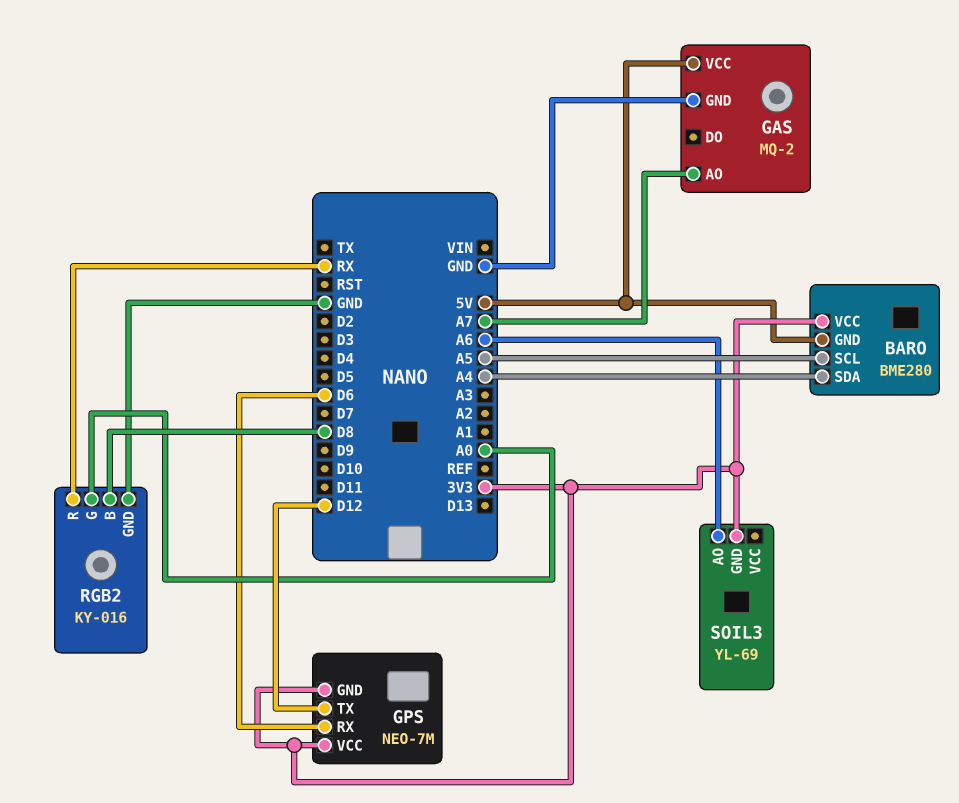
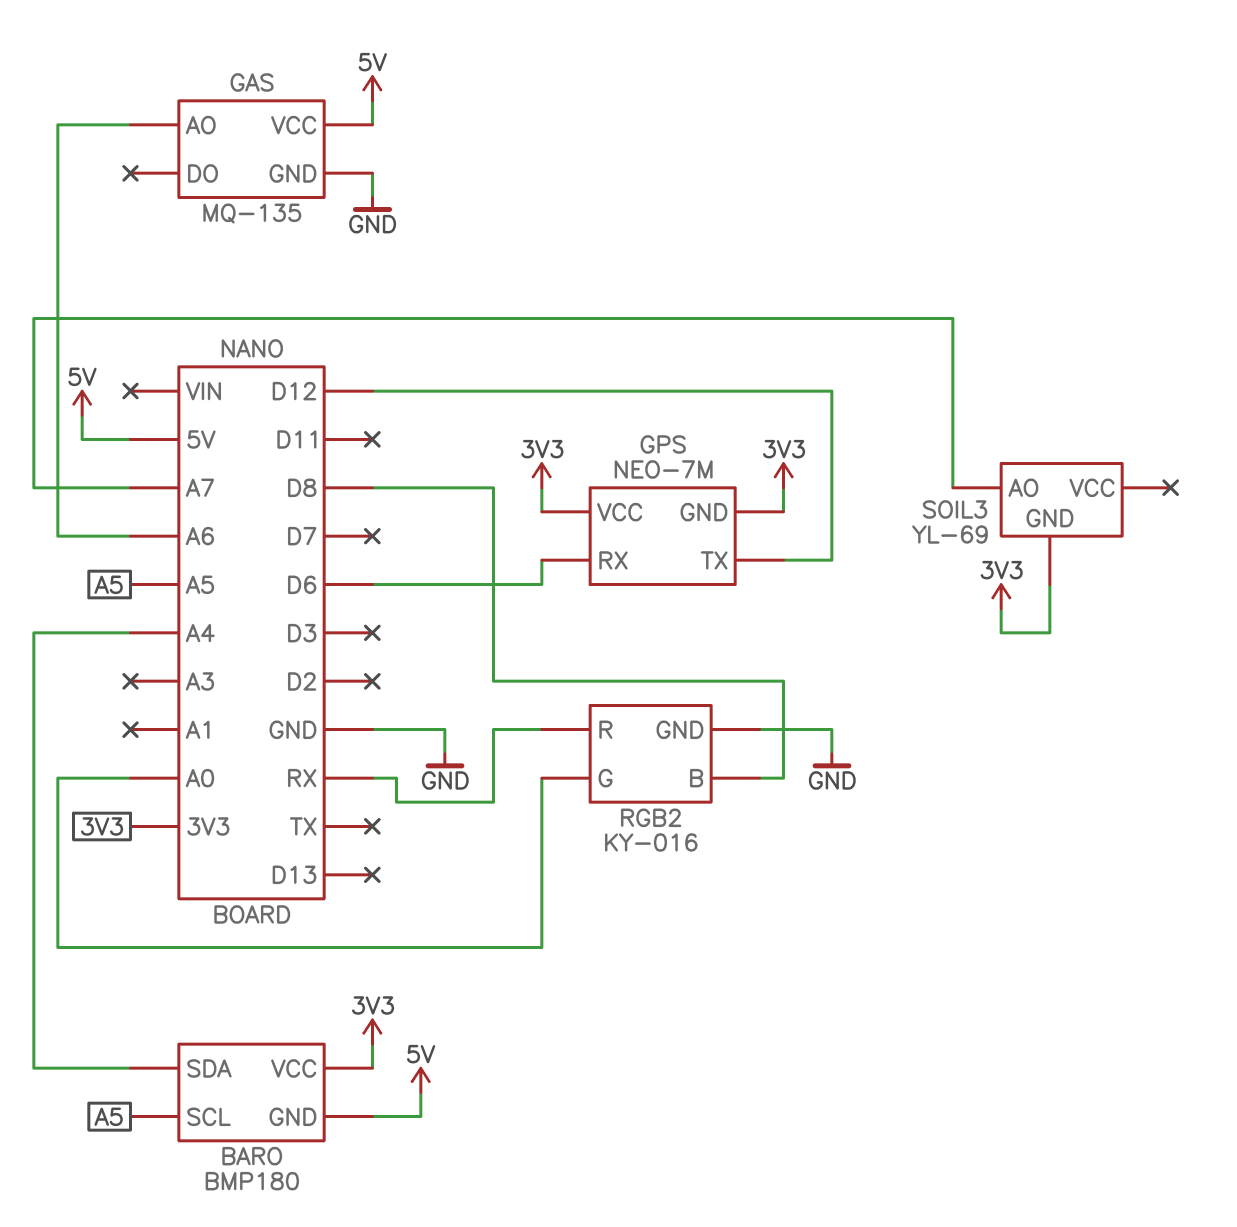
BARO: BME280 -> BMP180
GAS: MQ-2 -> MQ-135
GAS pin AO: A7 -> A6
SOIL3 pin AO: A6 -> A7

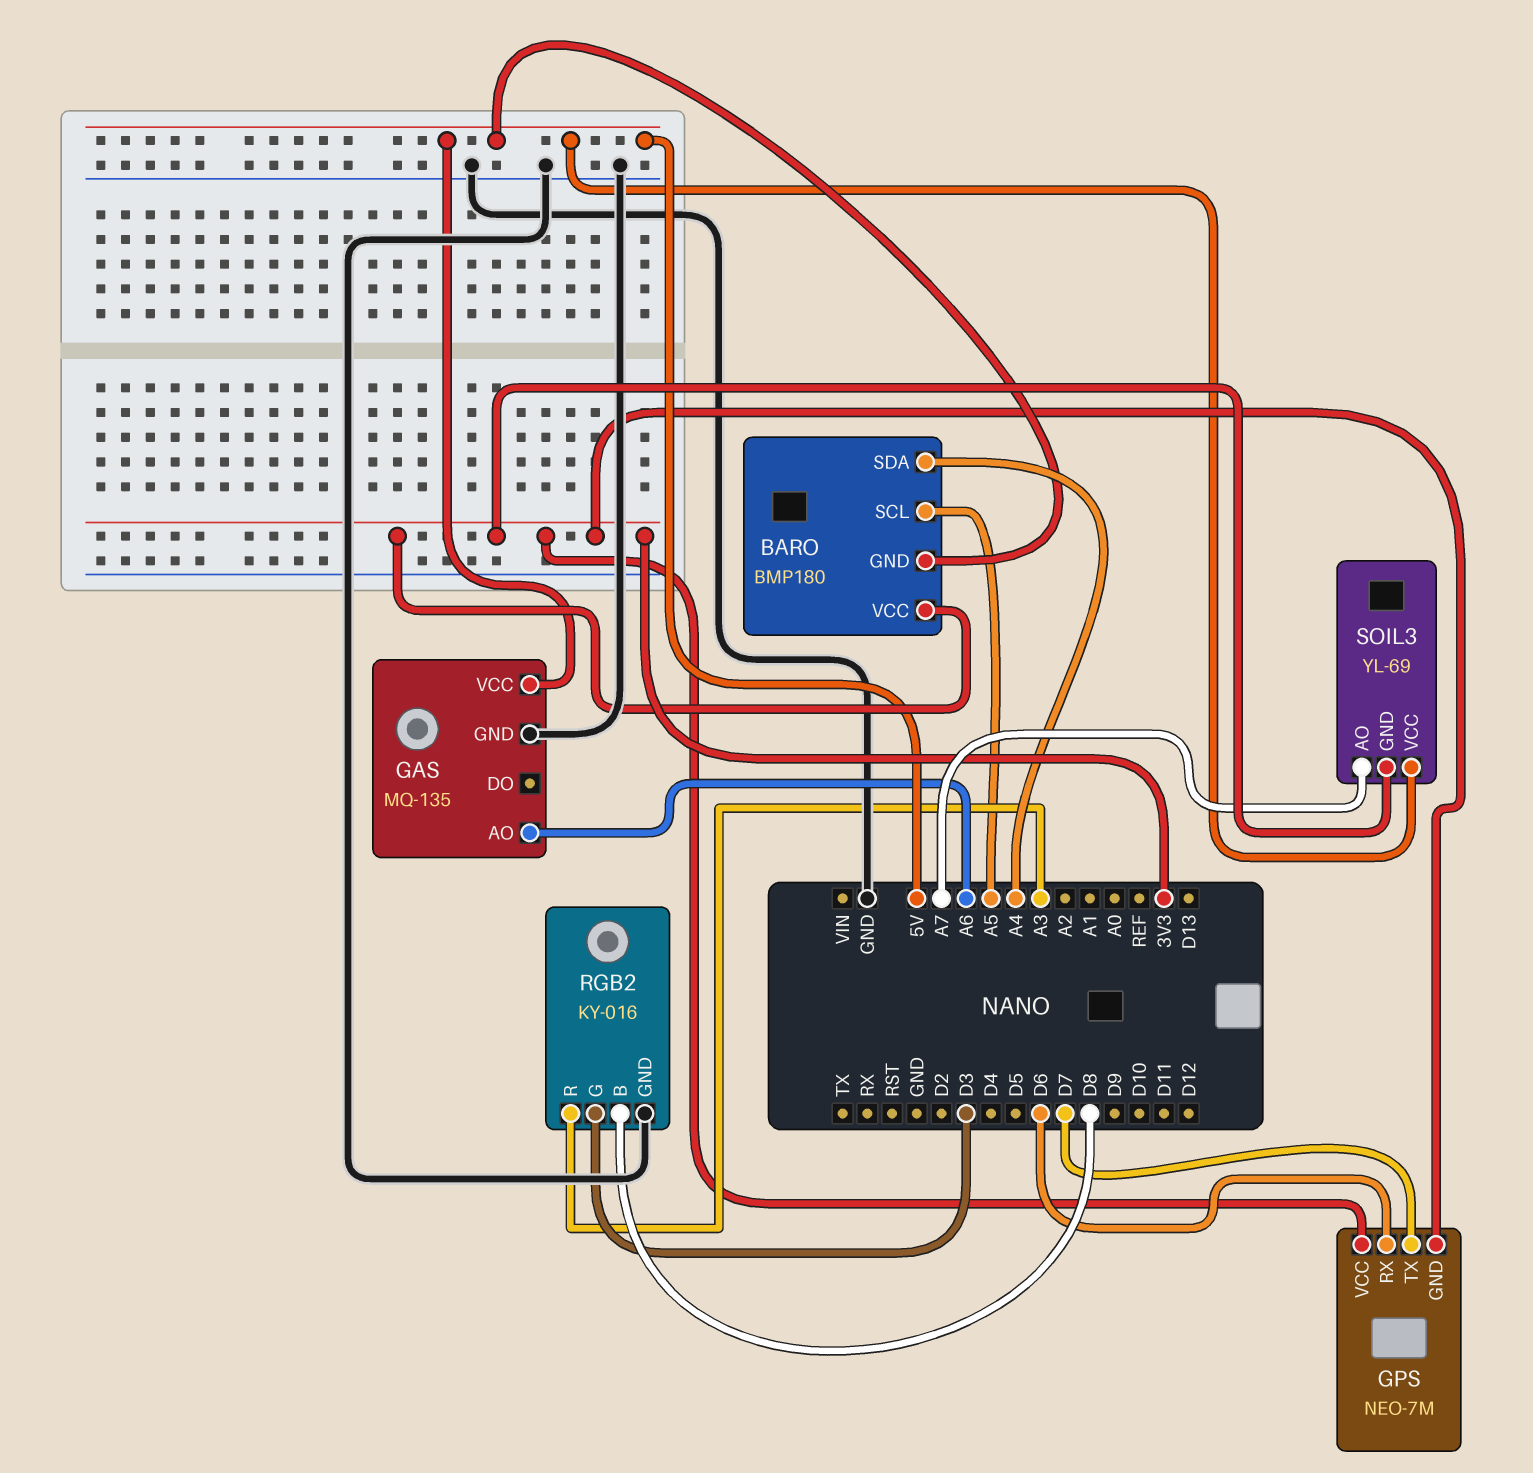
GPS pin TX: D12 -> D7
RGB2 pin G: A0 -> D3
RGB2 pin R: RX -> A3
SOIL3 pin VCC: none -> 5V

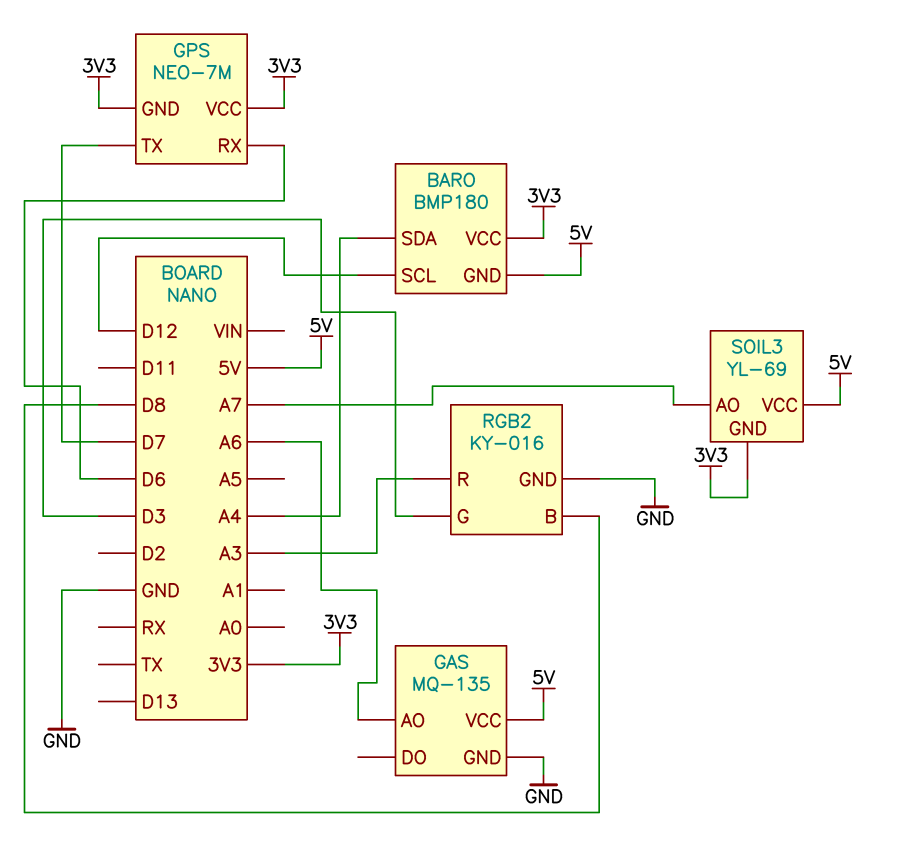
BARO pin SCL: A5 -> D12

